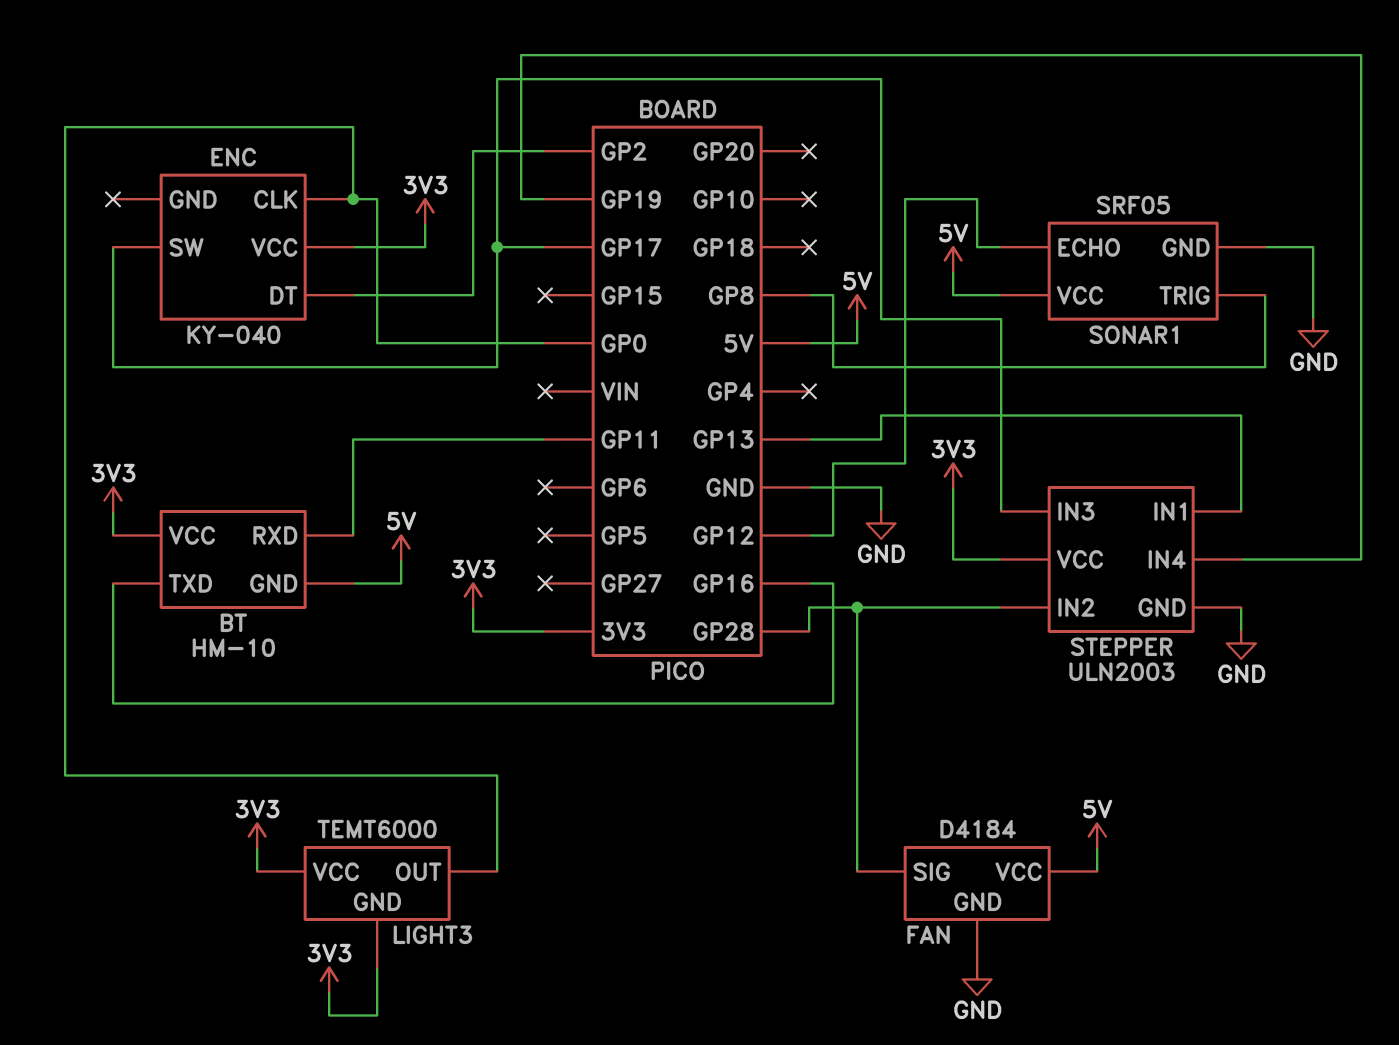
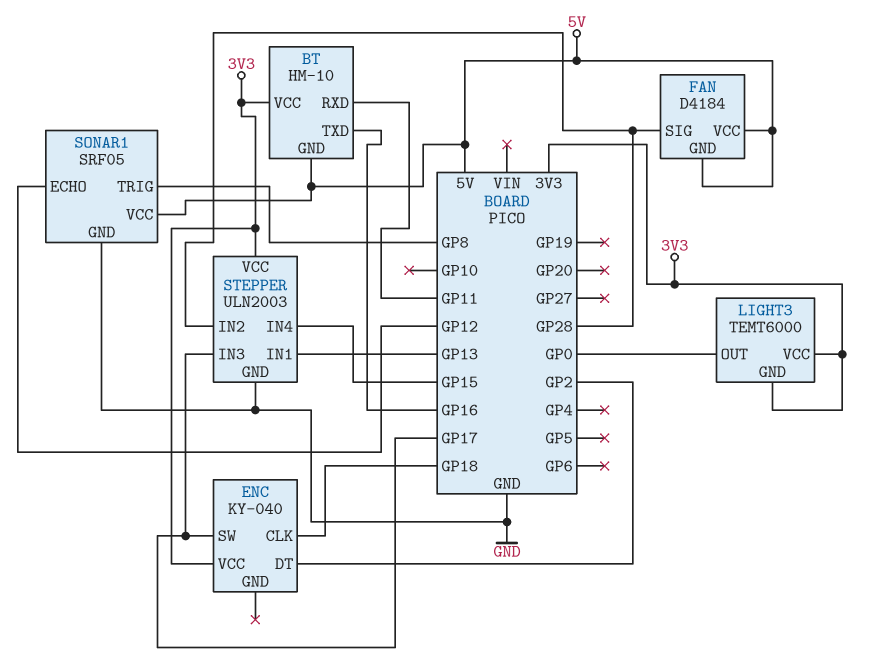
ENC pin CLK: GP0 -> GP18
FAN pin GND: GND -> 5V
STEPPER pin IN4: GP19 -> GP15

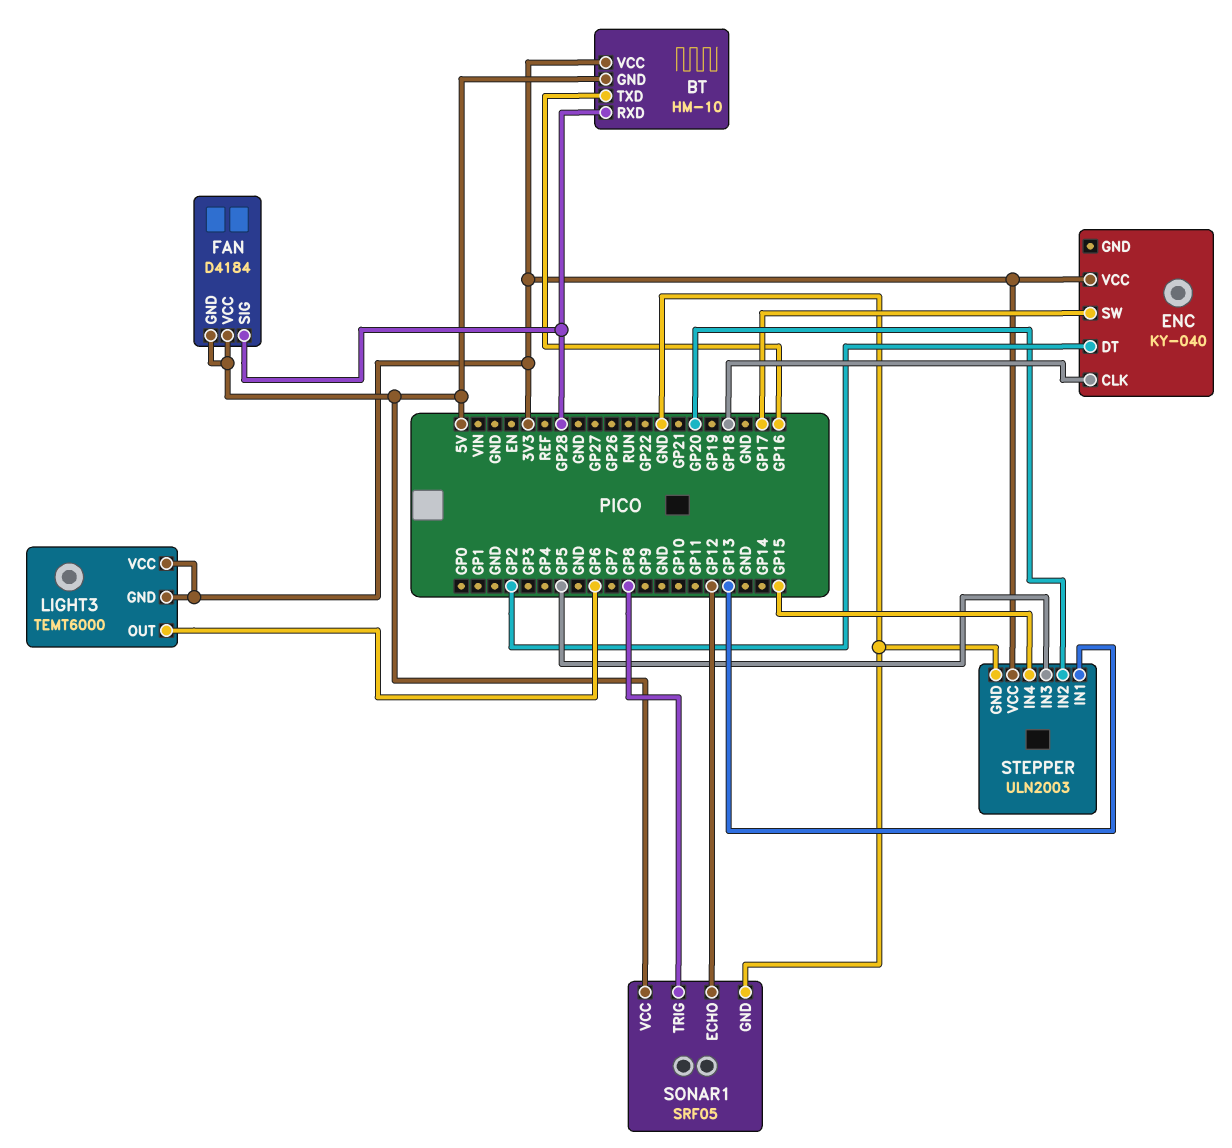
BT pin RXD: GP11 -> GP28
LIGHT3 pin OUT: GP0 -> GP6
STEPPER pin IN2: GP28 -> GP20
STEPPER pin IN3: GP17 -> GP5

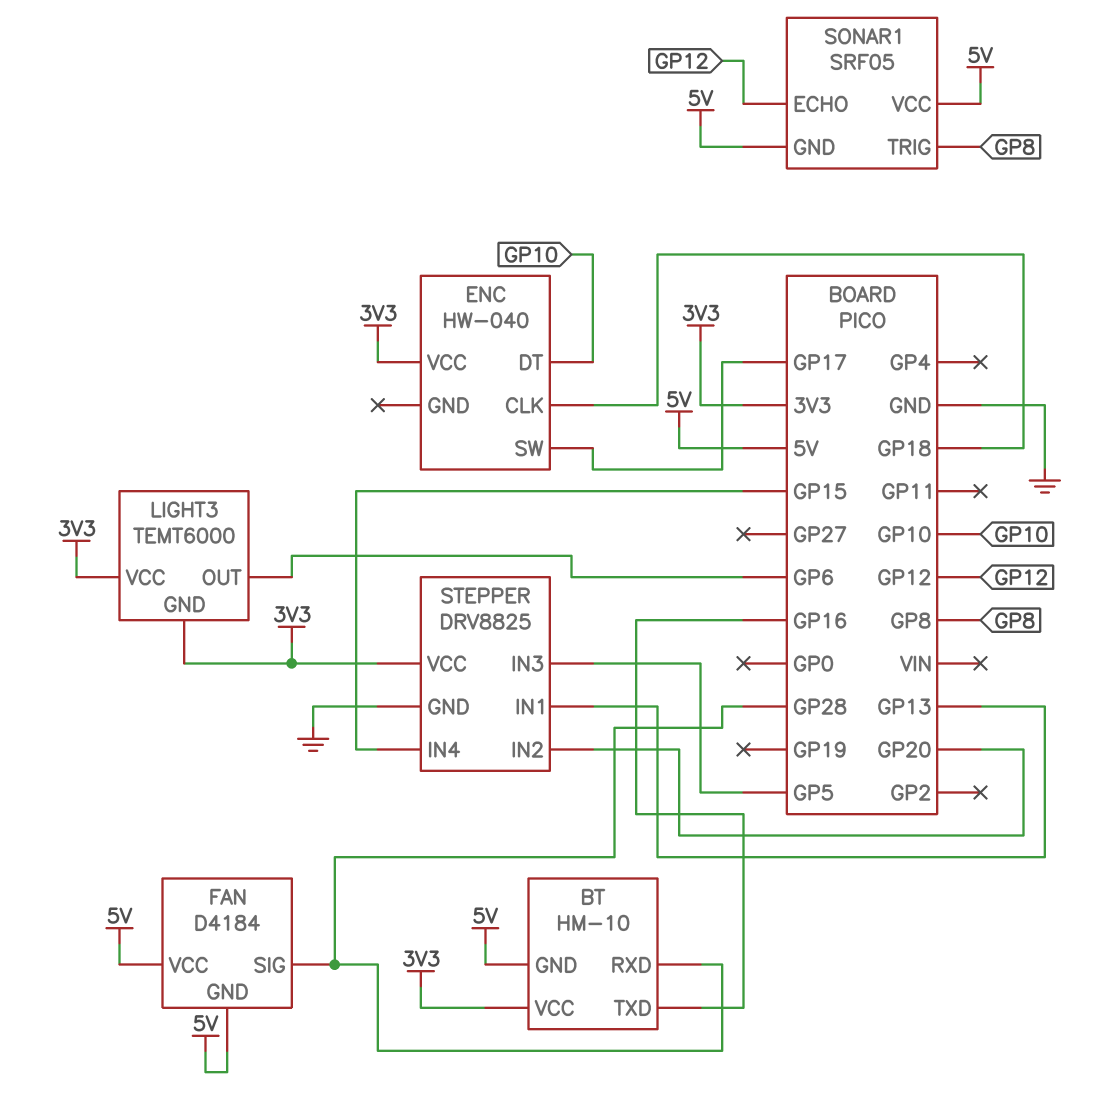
ENC: KY-040 -> HW-040
ENC pin DT: GP2 -> GP10
SONAR1 pin GND: GND -> 5V
STEPPER: ULN2003 -> DRV8825

